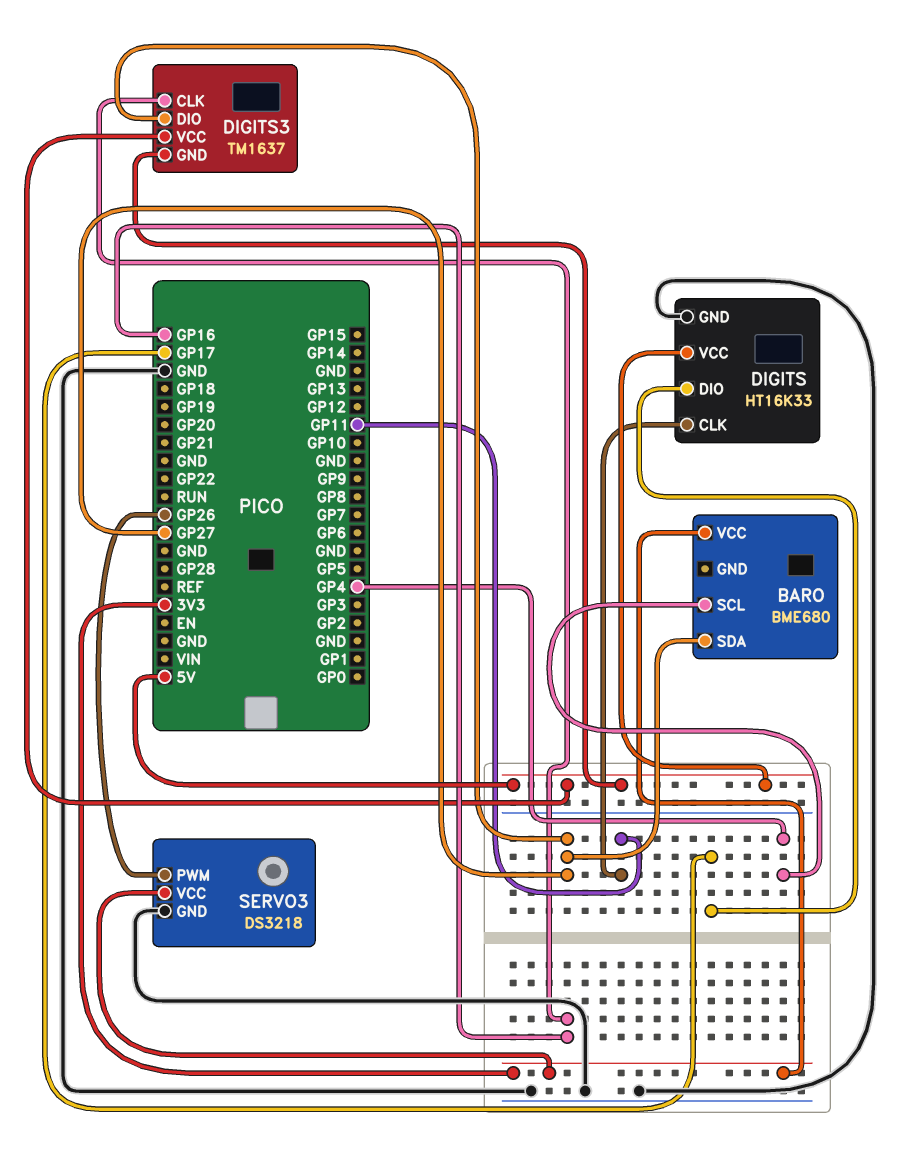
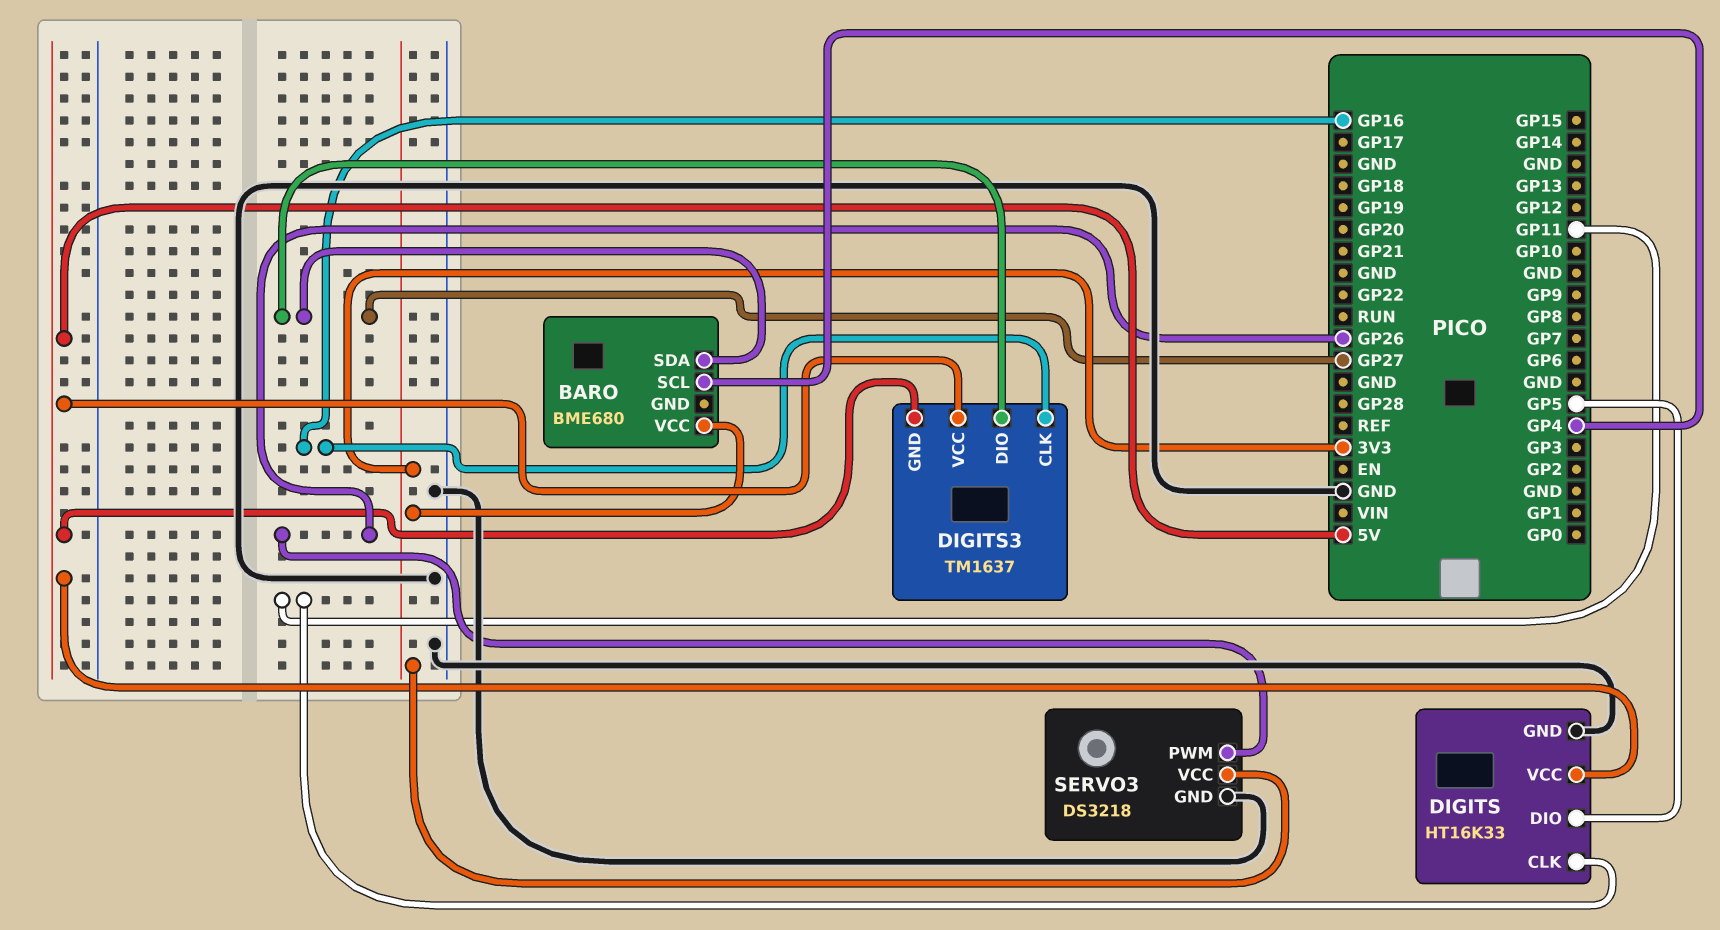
DIGITS pin DIO: GP17 -> GP5

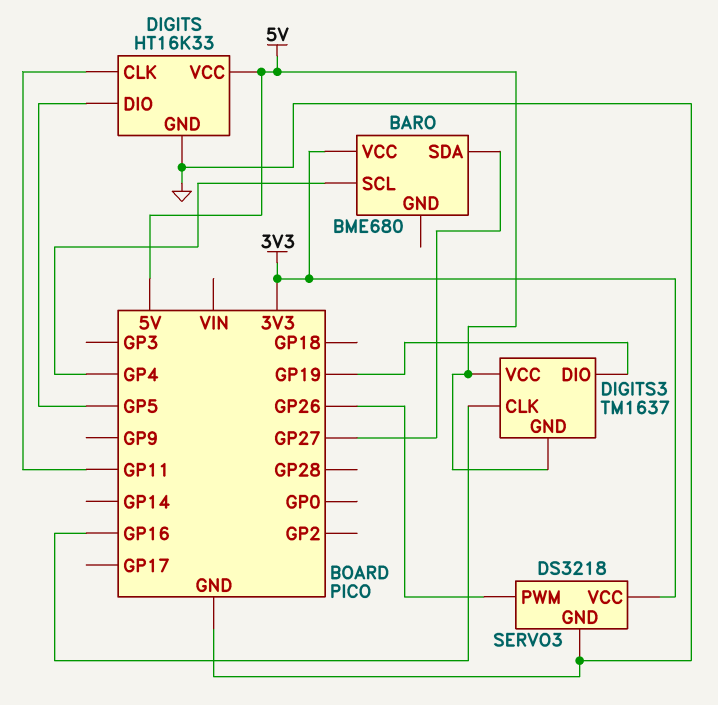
DIGITS3 pin DIO: GP27 -> GP19

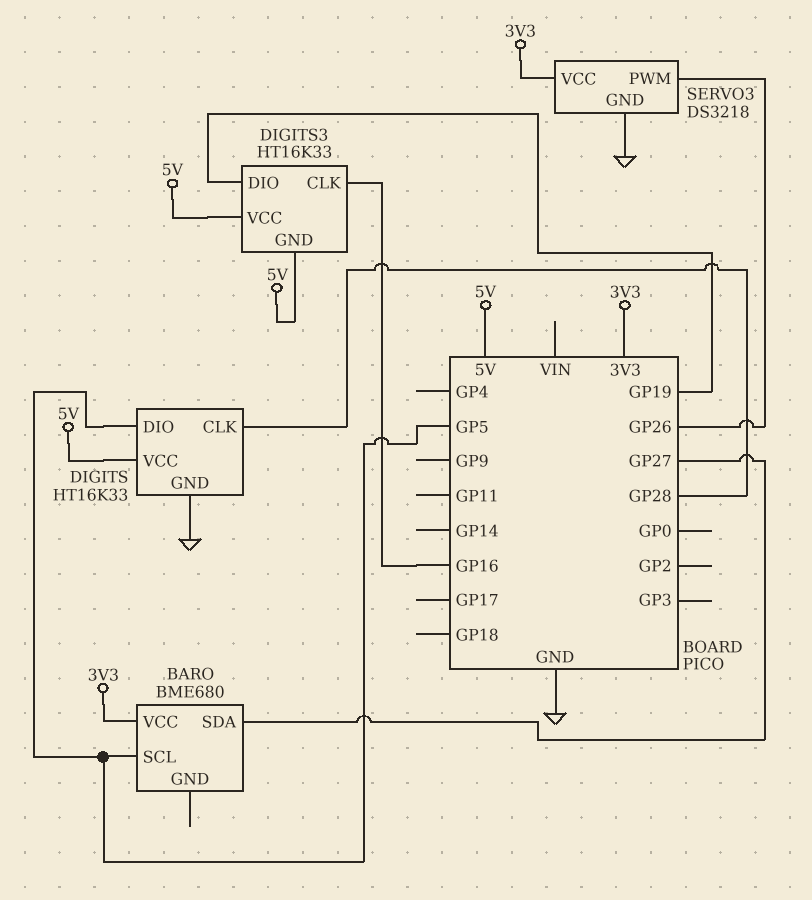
BARO pin SCL: GP4 -> GP5
DIGITS pin CLK: GP11 -> GP28
DIGITS3: TM1637 -> HT16K33

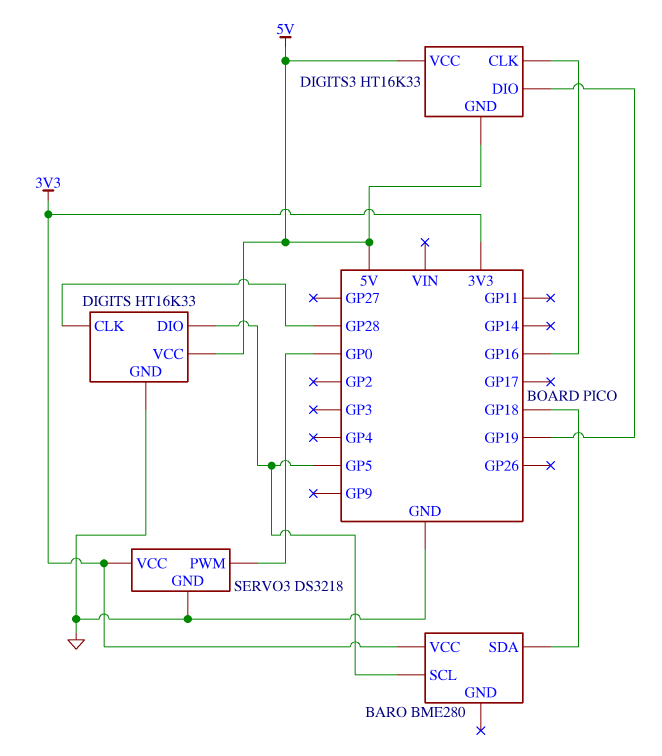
BARO: BME680 -> BME280
BARO pin SDA: GP27 -> GP18
SERVO3 pin PWM: GP26 -> GP0

